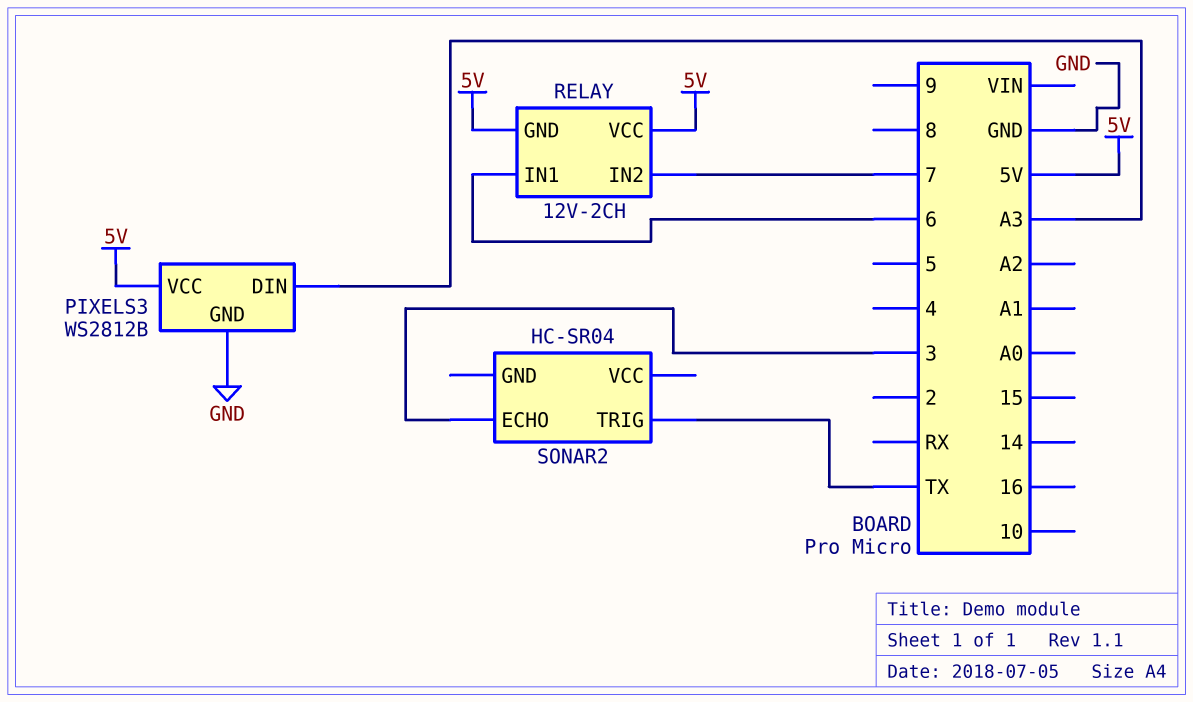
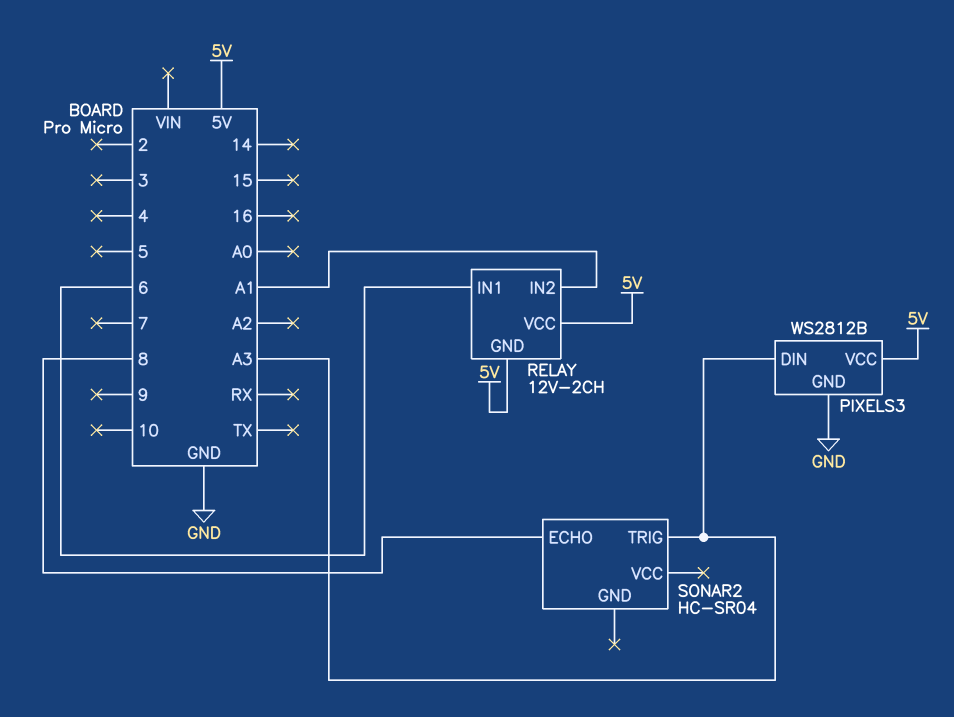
RELAY pin IN2: 7 -> A1
SONAR2 pin ECHO: 3 -> 8
SONAR2 pin TRIG: TX -> A3

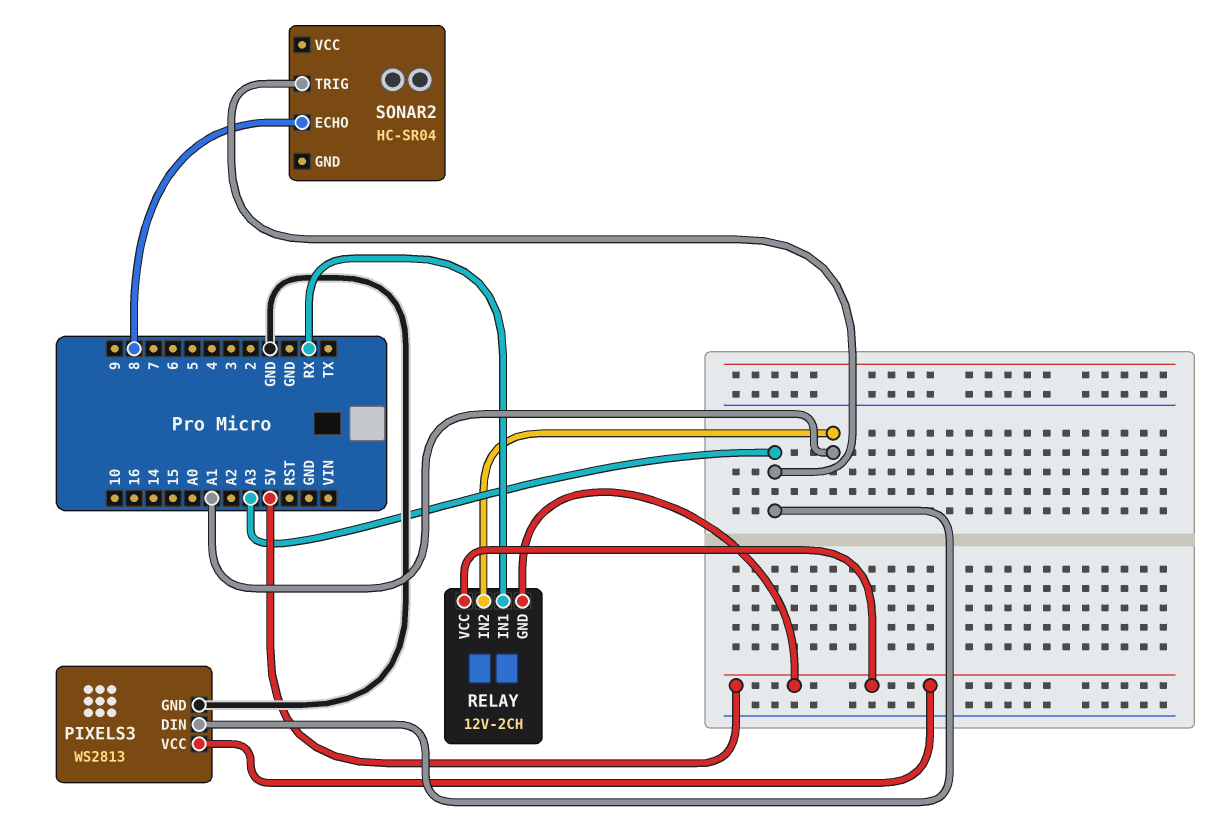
PIXELS3: WS2812B -> WS2813
RELAY pin IN1: 6 -> RX

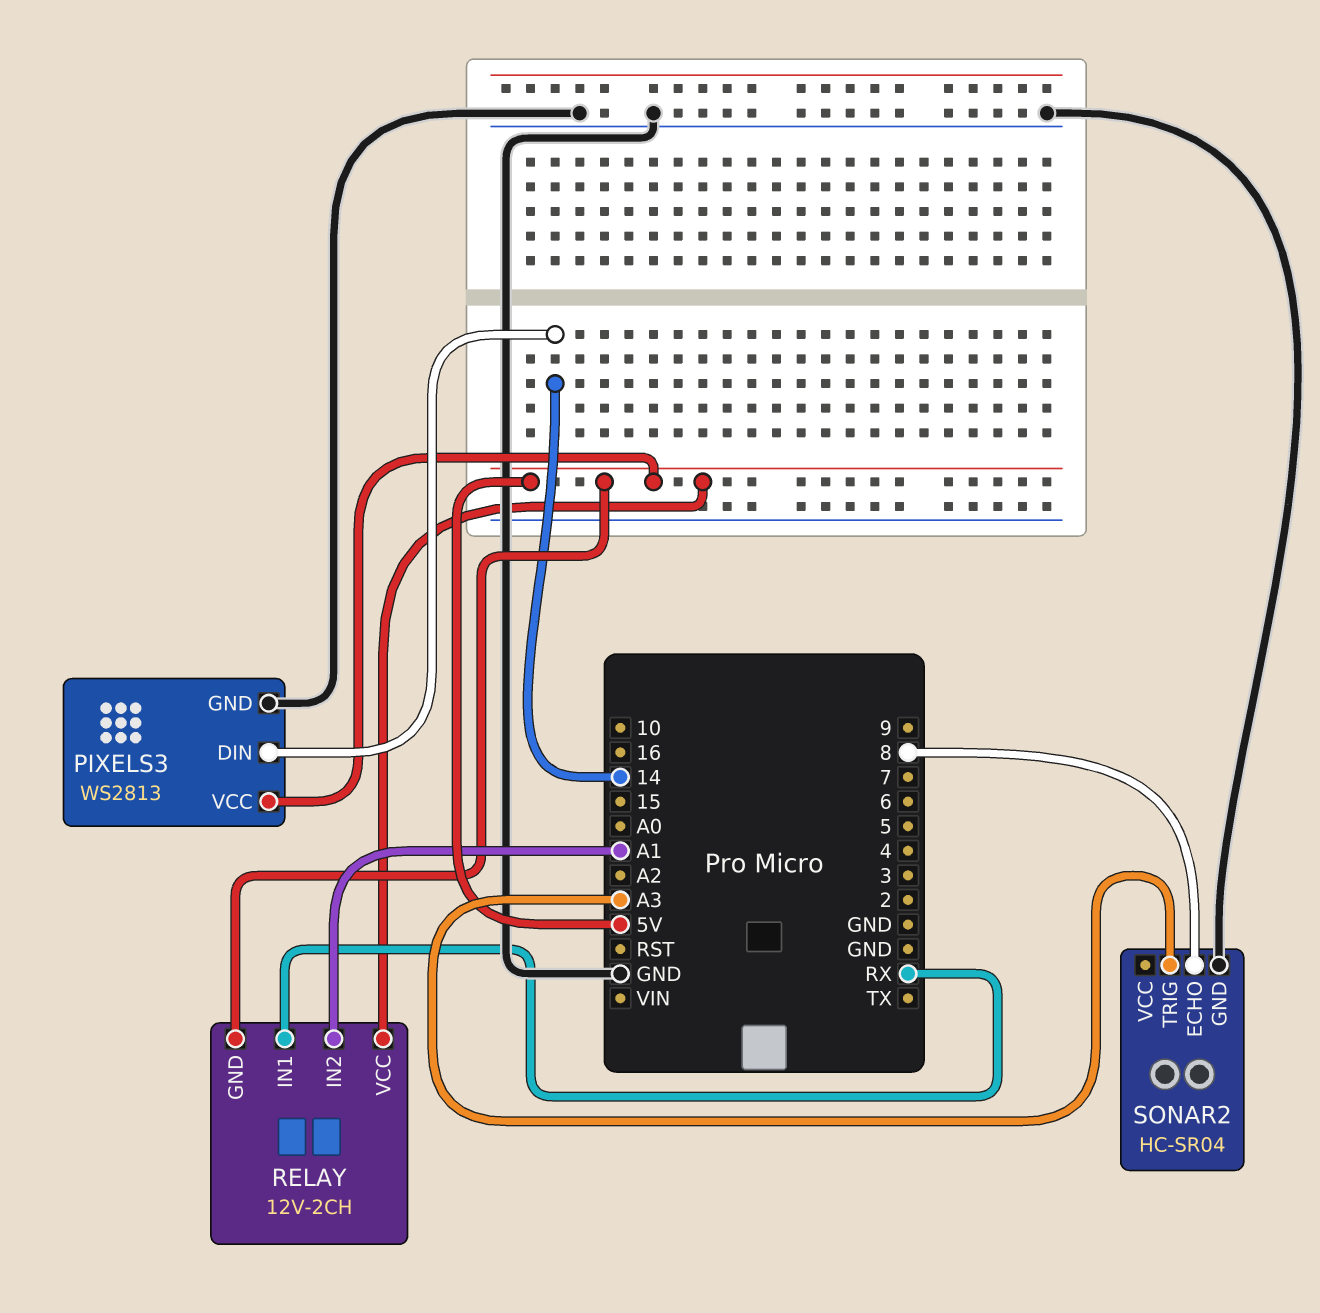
PIXELS3 pin DIN: A3 -> 14
SONAR2 pin GND: none -> GND

